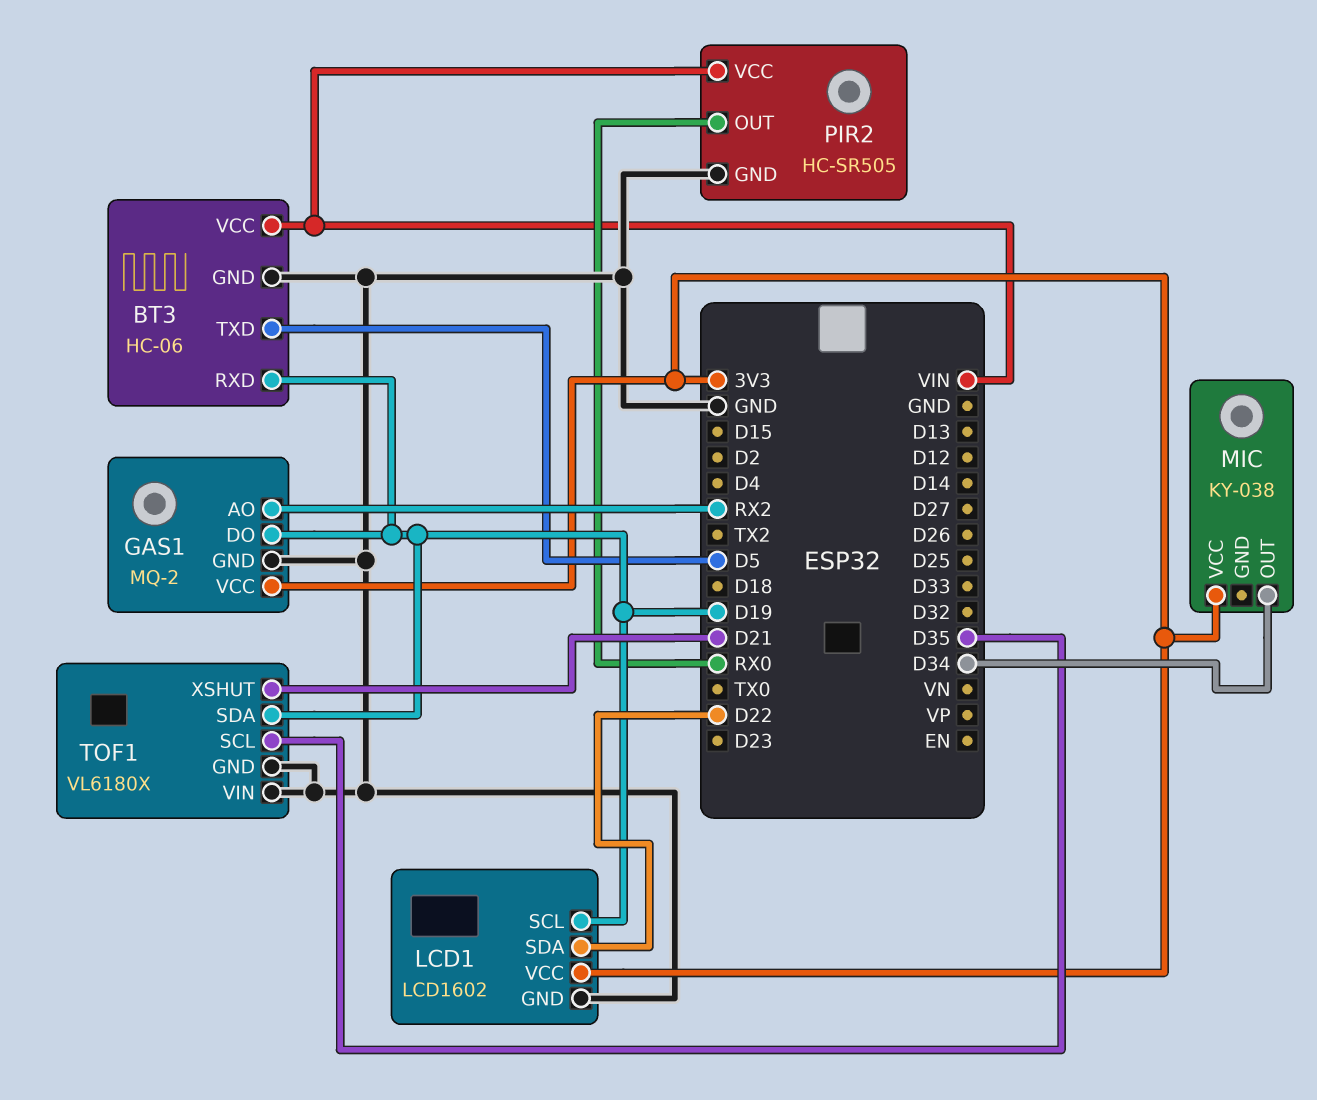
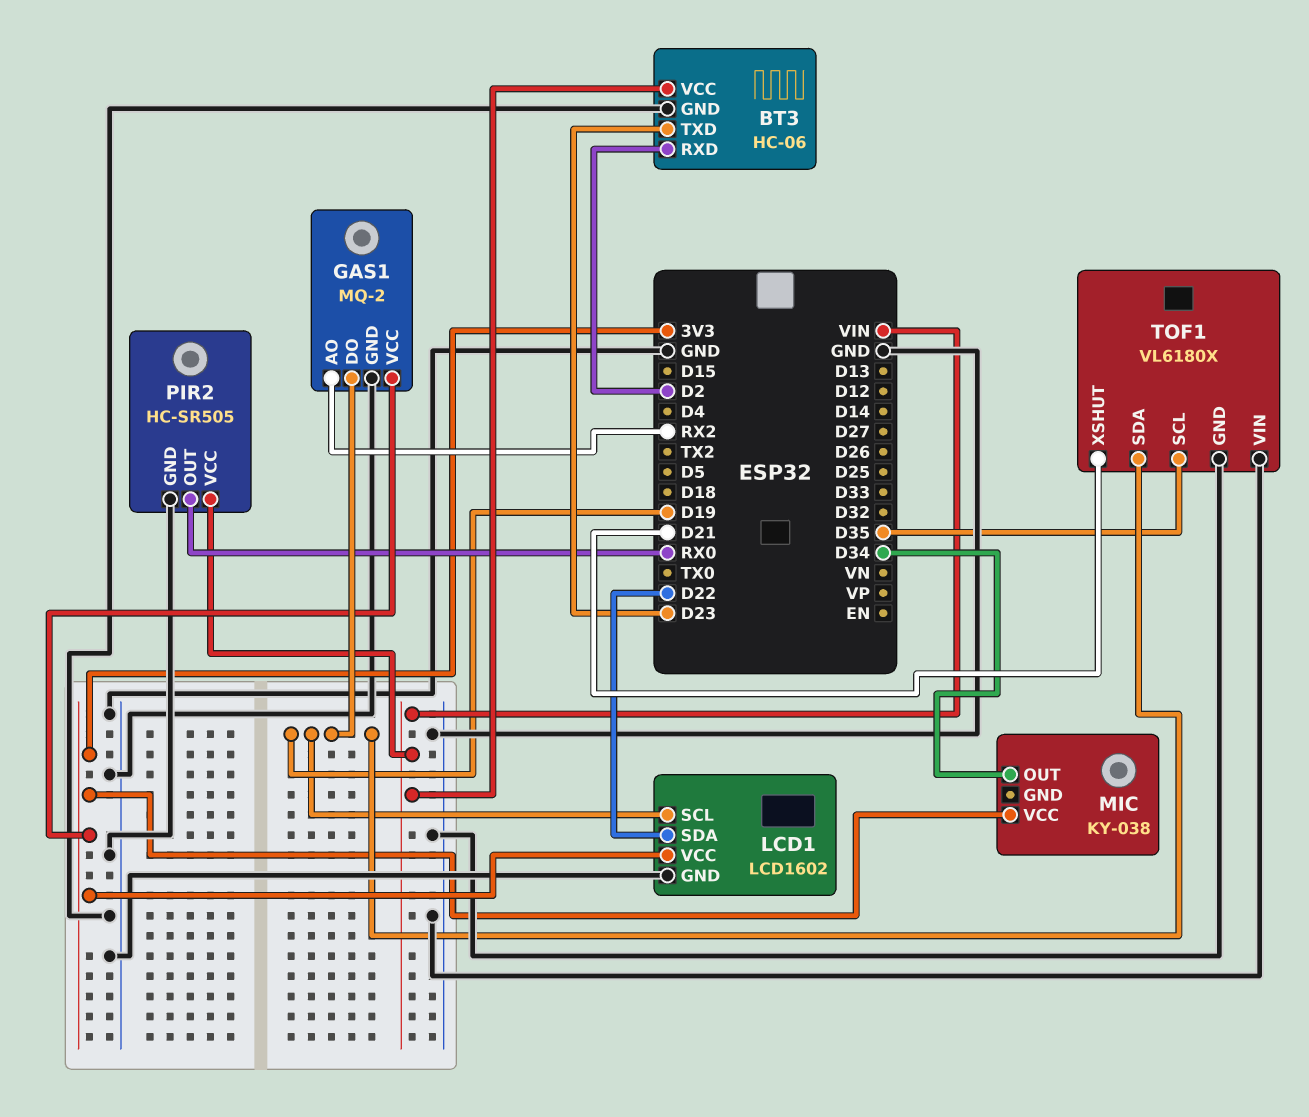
BT3 pin RXD: D19 -> D2
BT3 pin TXD: D5 -> D23

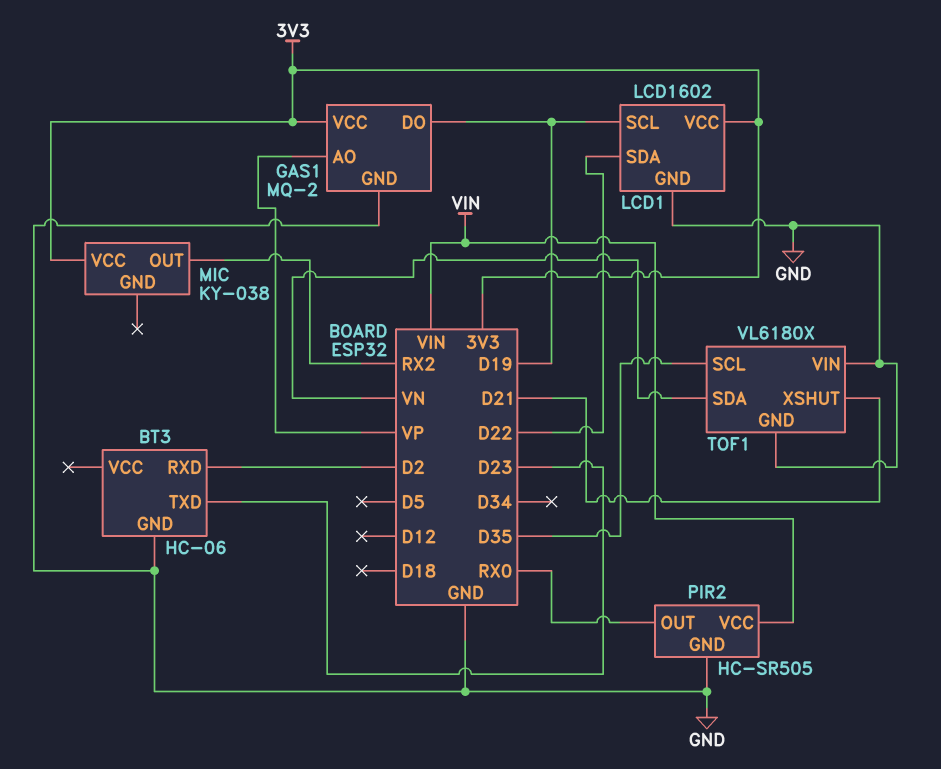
BT3 pin VCC: VIN -> none
GAS1 pin AO: RX2 -> VP
MIC pin OUT: D34 -> RX2
TOF1 pin SDA: D19 -> VN

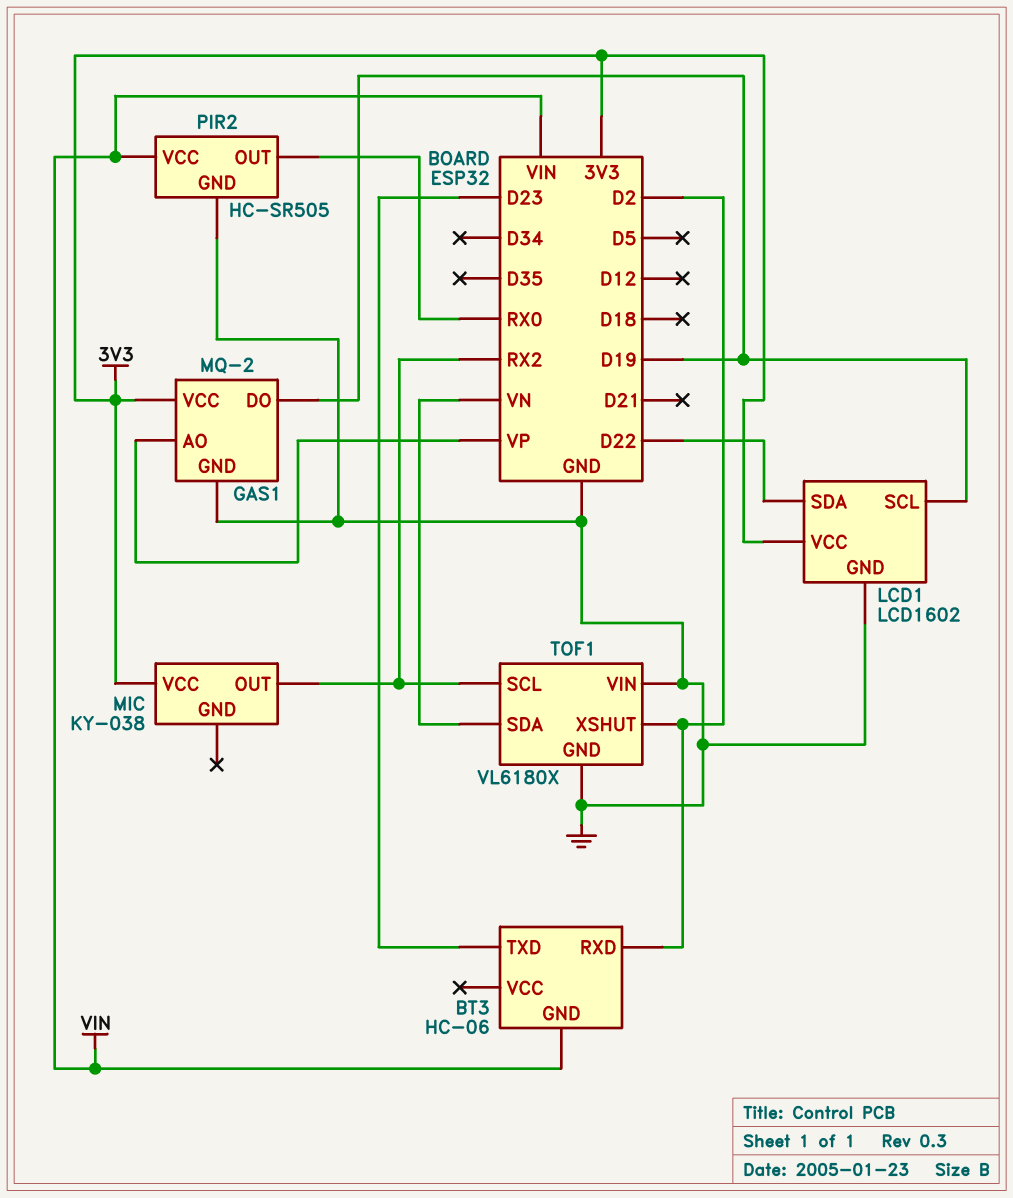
BT3 pin GND: GND -> VIN
TOF1 pin SCL: D35 -> RX2
TOF1 pin XSHUT: D21 -> D2

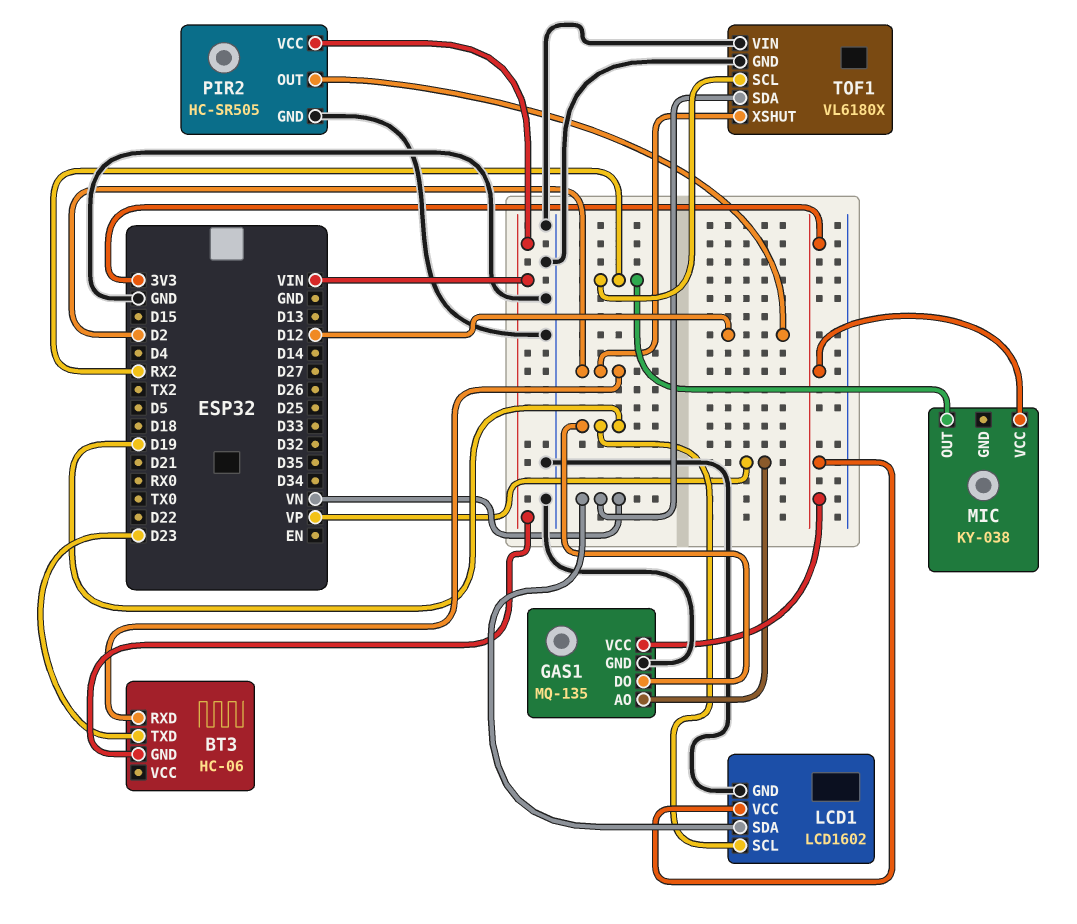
GAS1: MQ-2 -> MQ-135
LCD1 pin SDA: D22 -> VN
PIR2 pin OUT: RX0 -> D12

